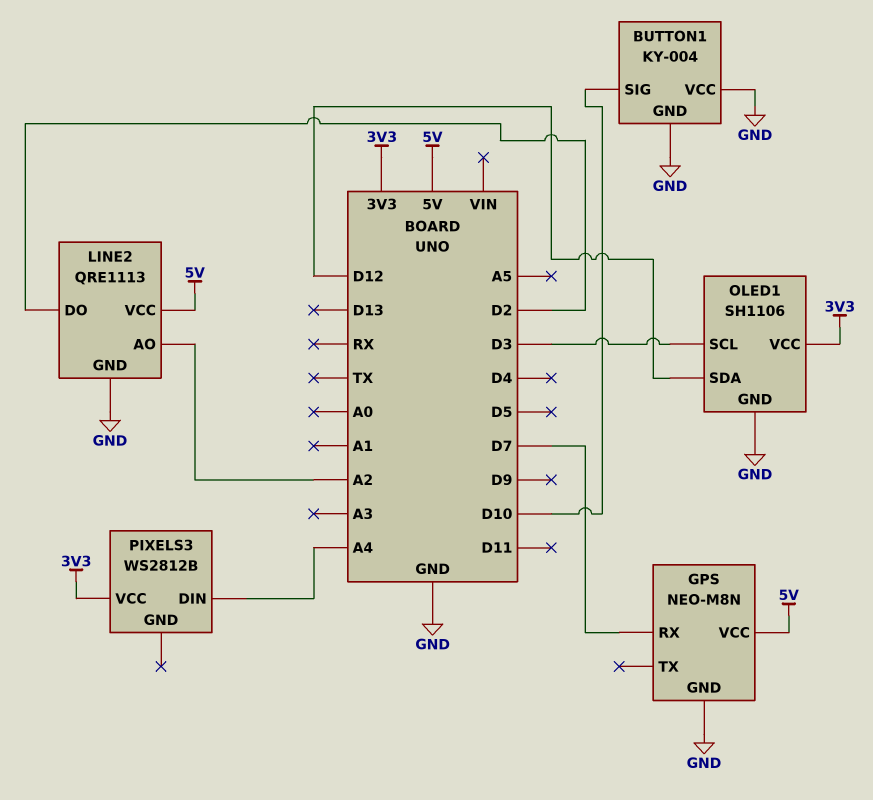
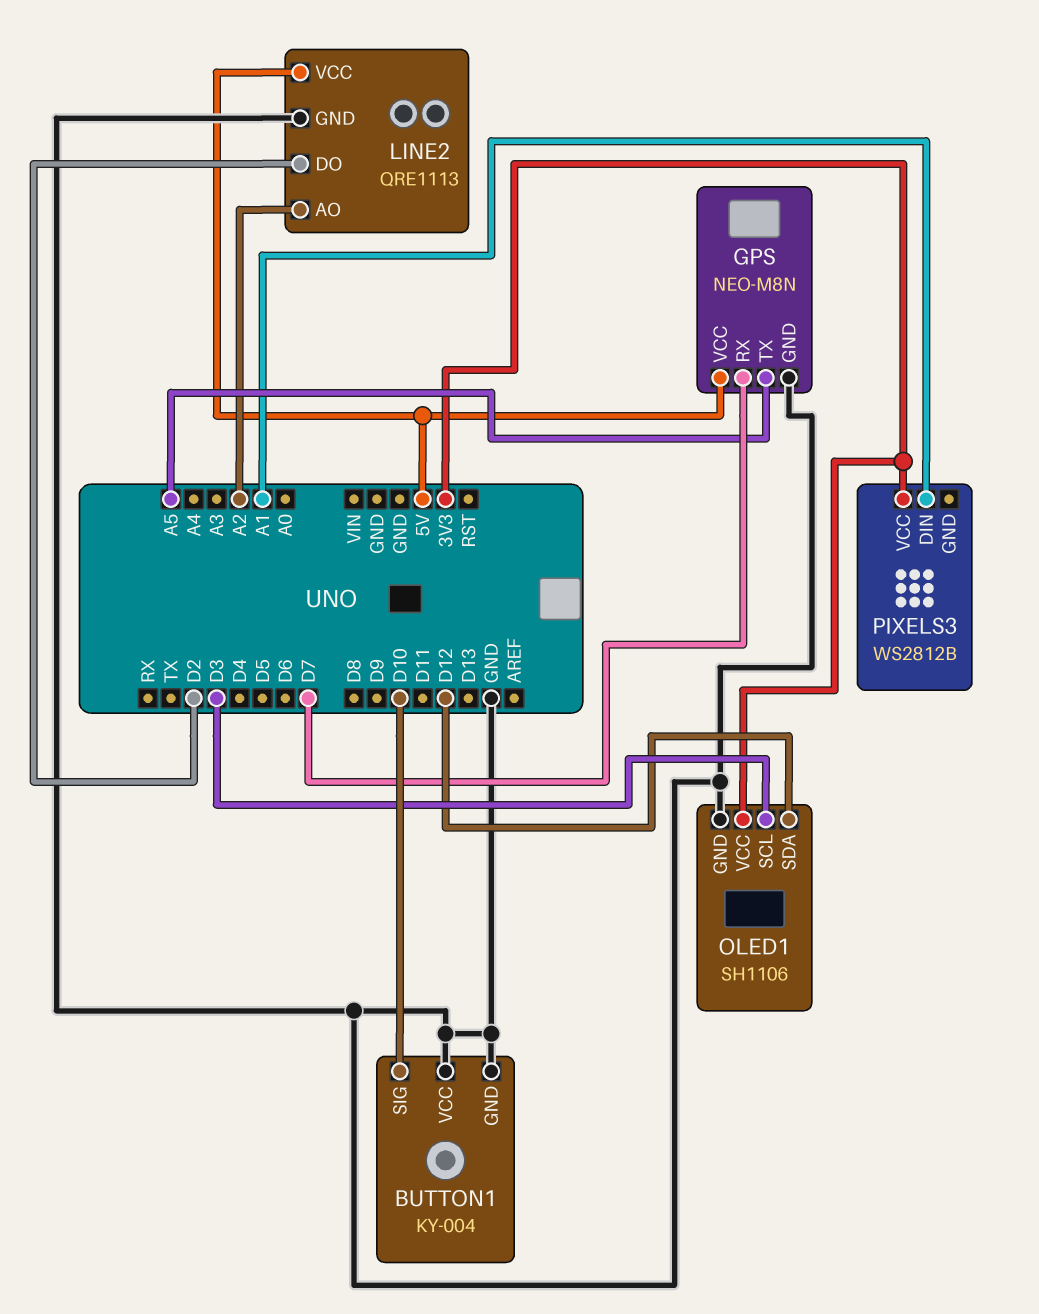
GPS pin TX: none -> A5
PIXELS3 pin DIN: A4 -> A1

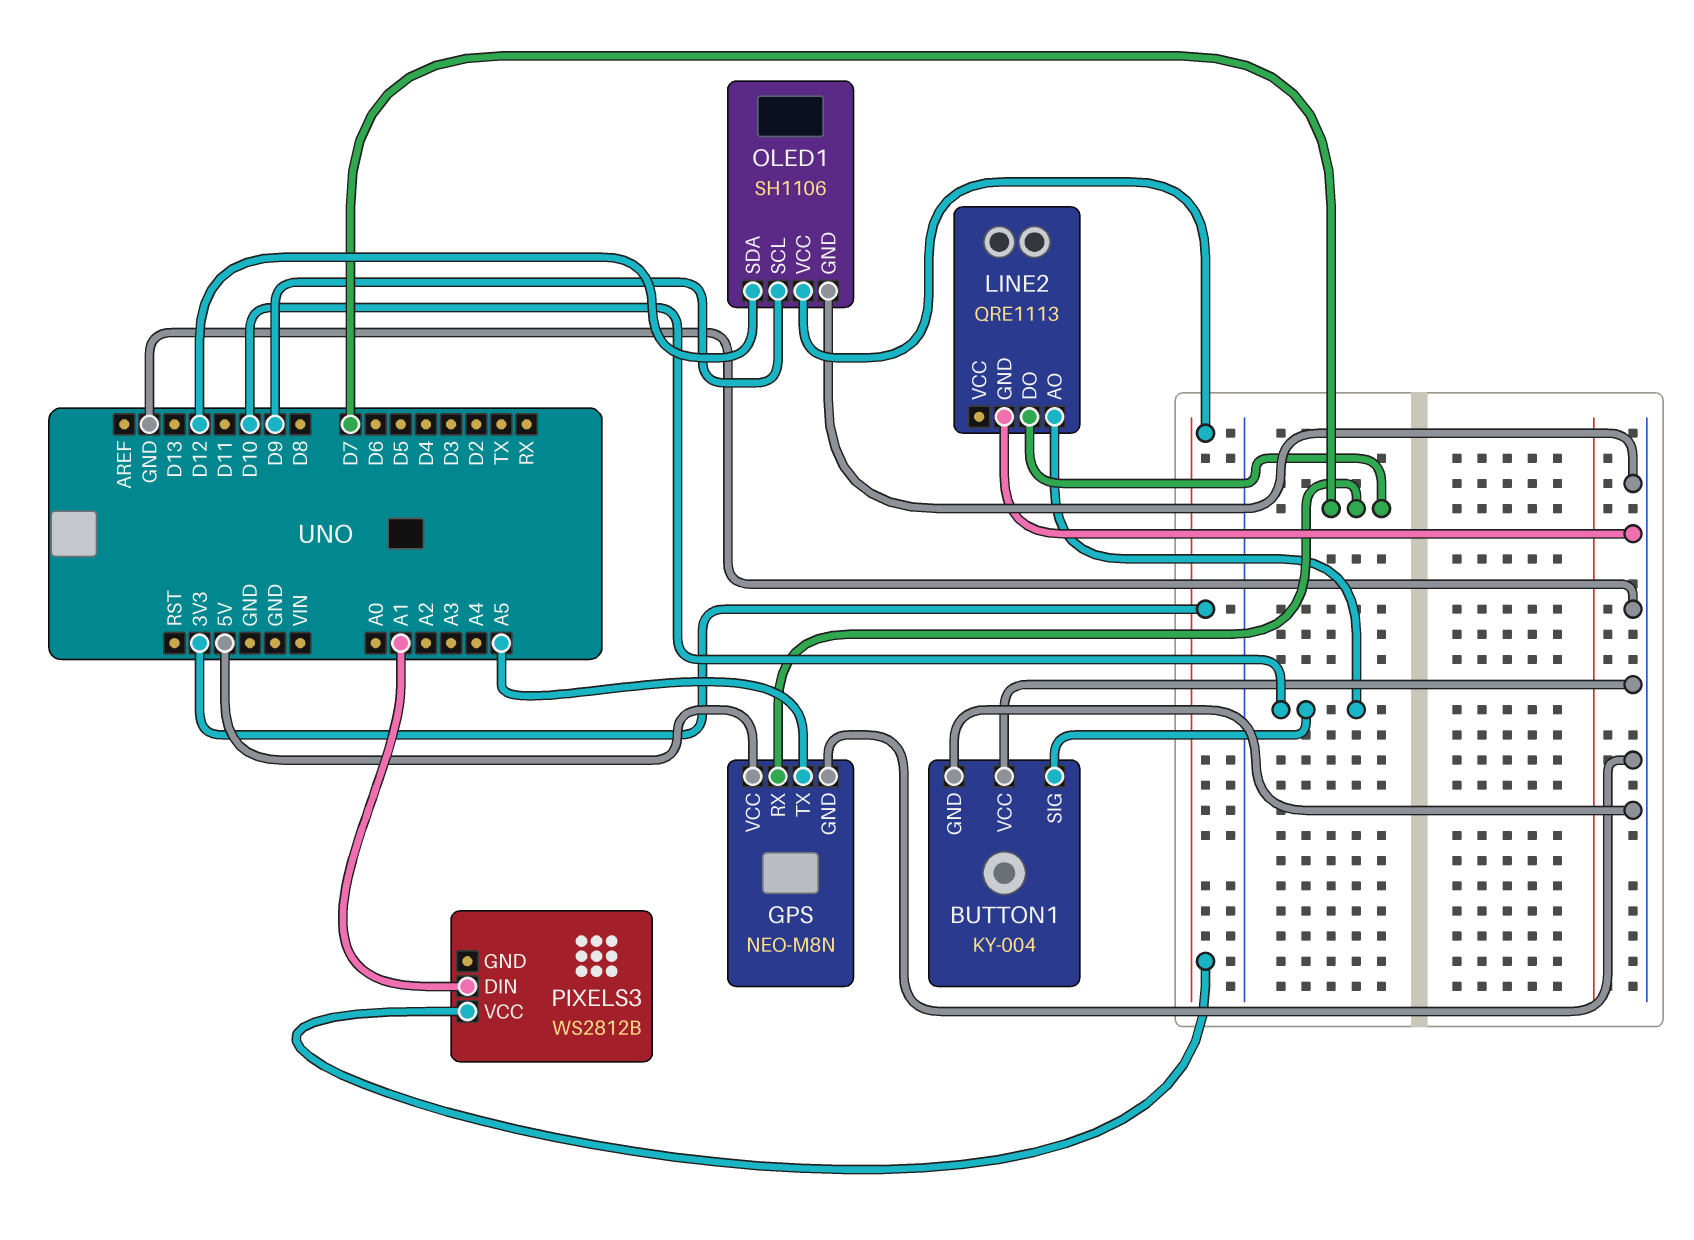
LINE2 pin AO: A2 -> D10
LINE2 pin DO: D2 -> D7
LINE2 pin VCC: 5V -> none
OLED1 pin SCL: D3 -> D9

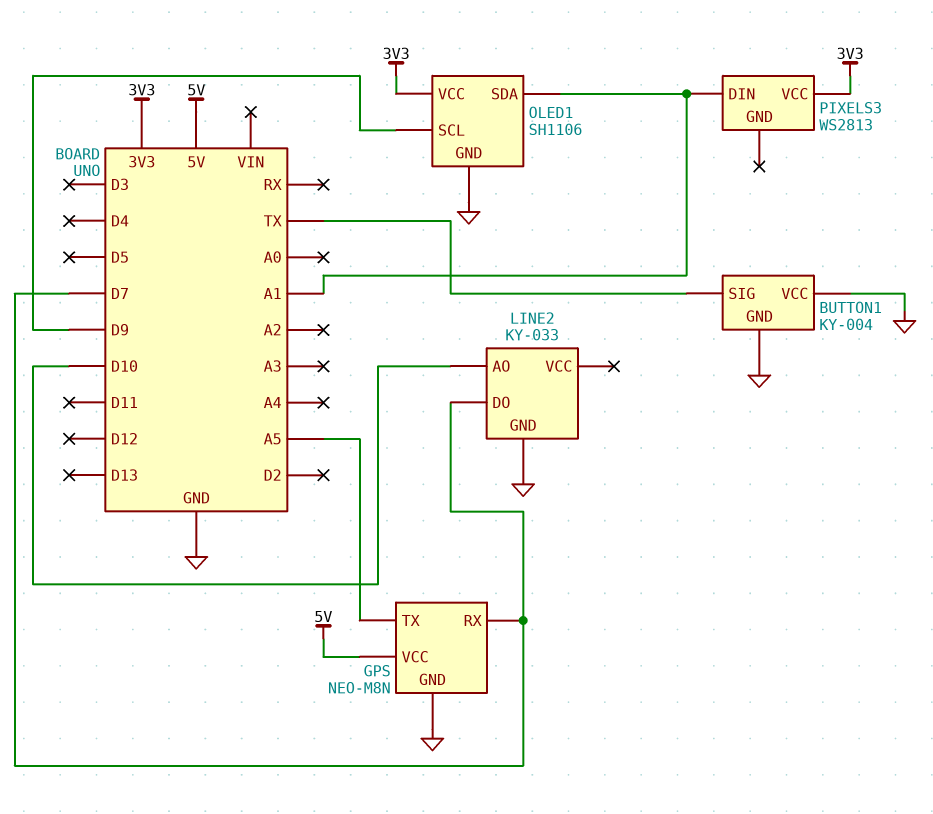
BUTTON1 pin SIG: D10 -> TX
LINE2: QRE1113 -> KY-033
OLED1 pin SDA: D12 -> A1
PIXELS3: WS2812B -> WS2813

